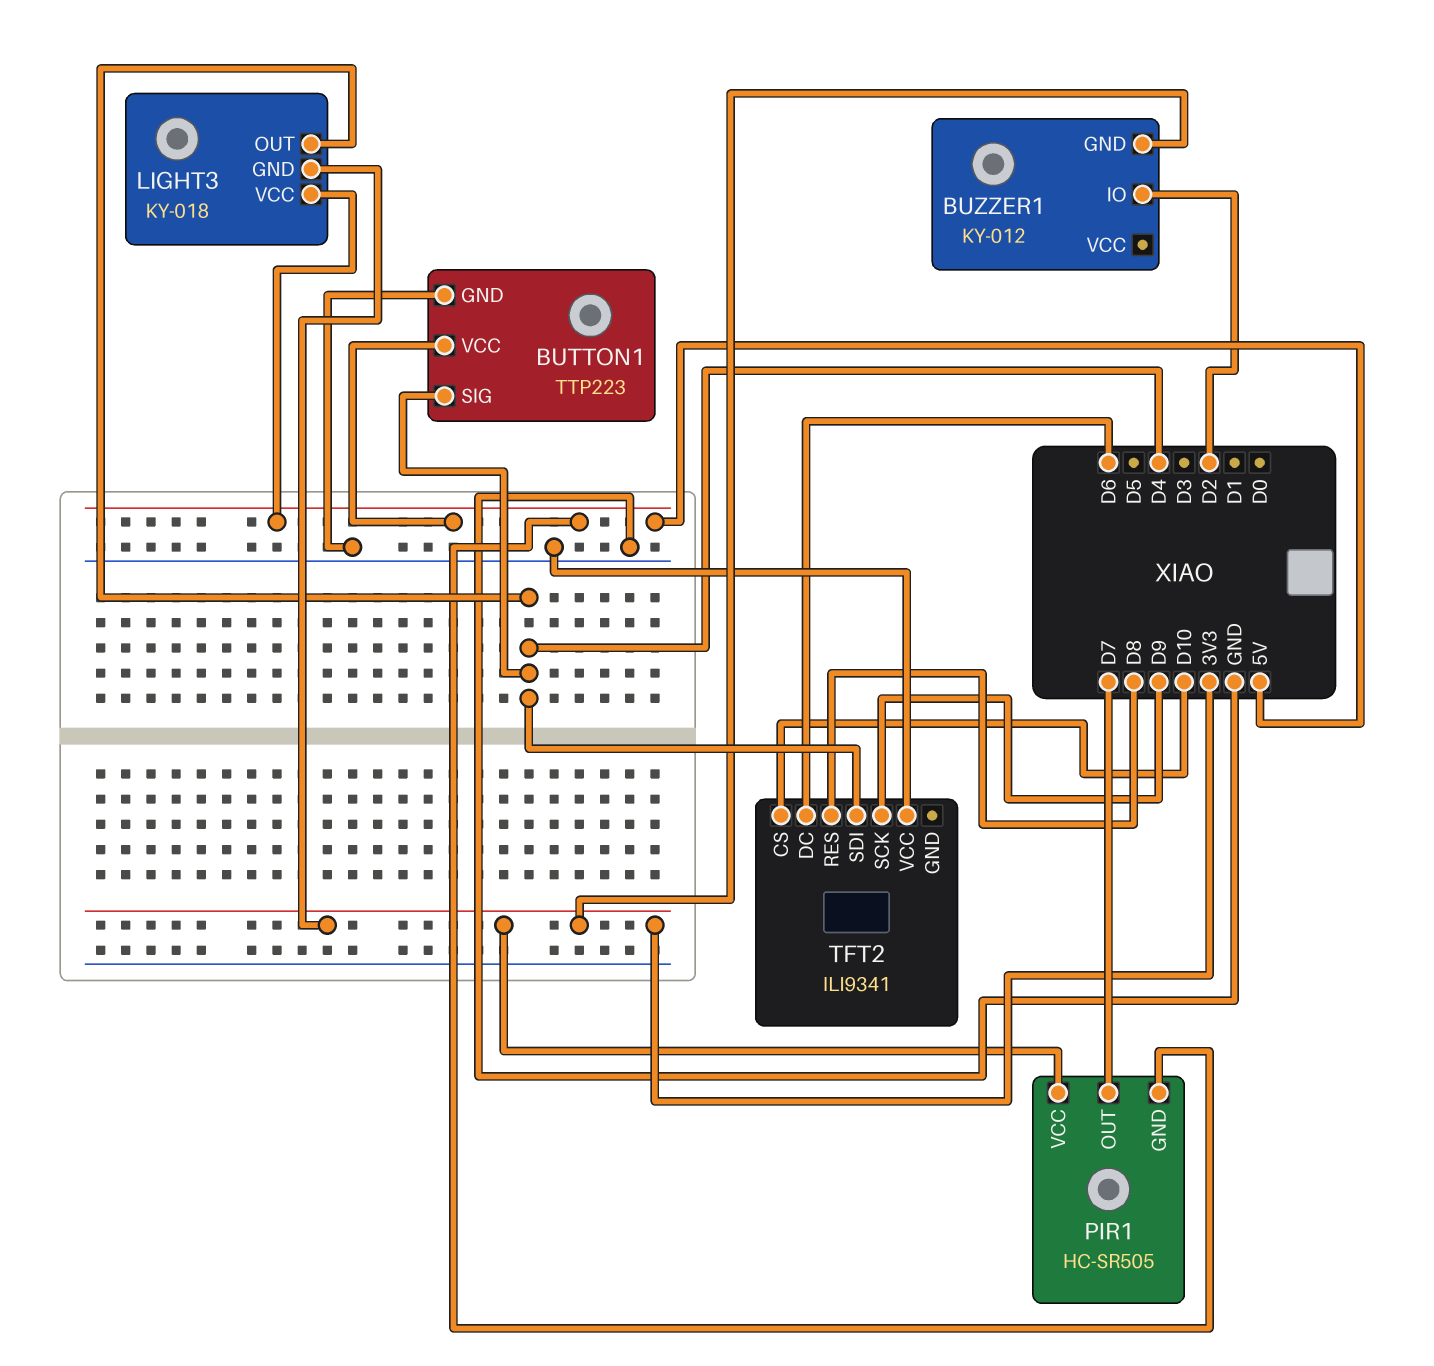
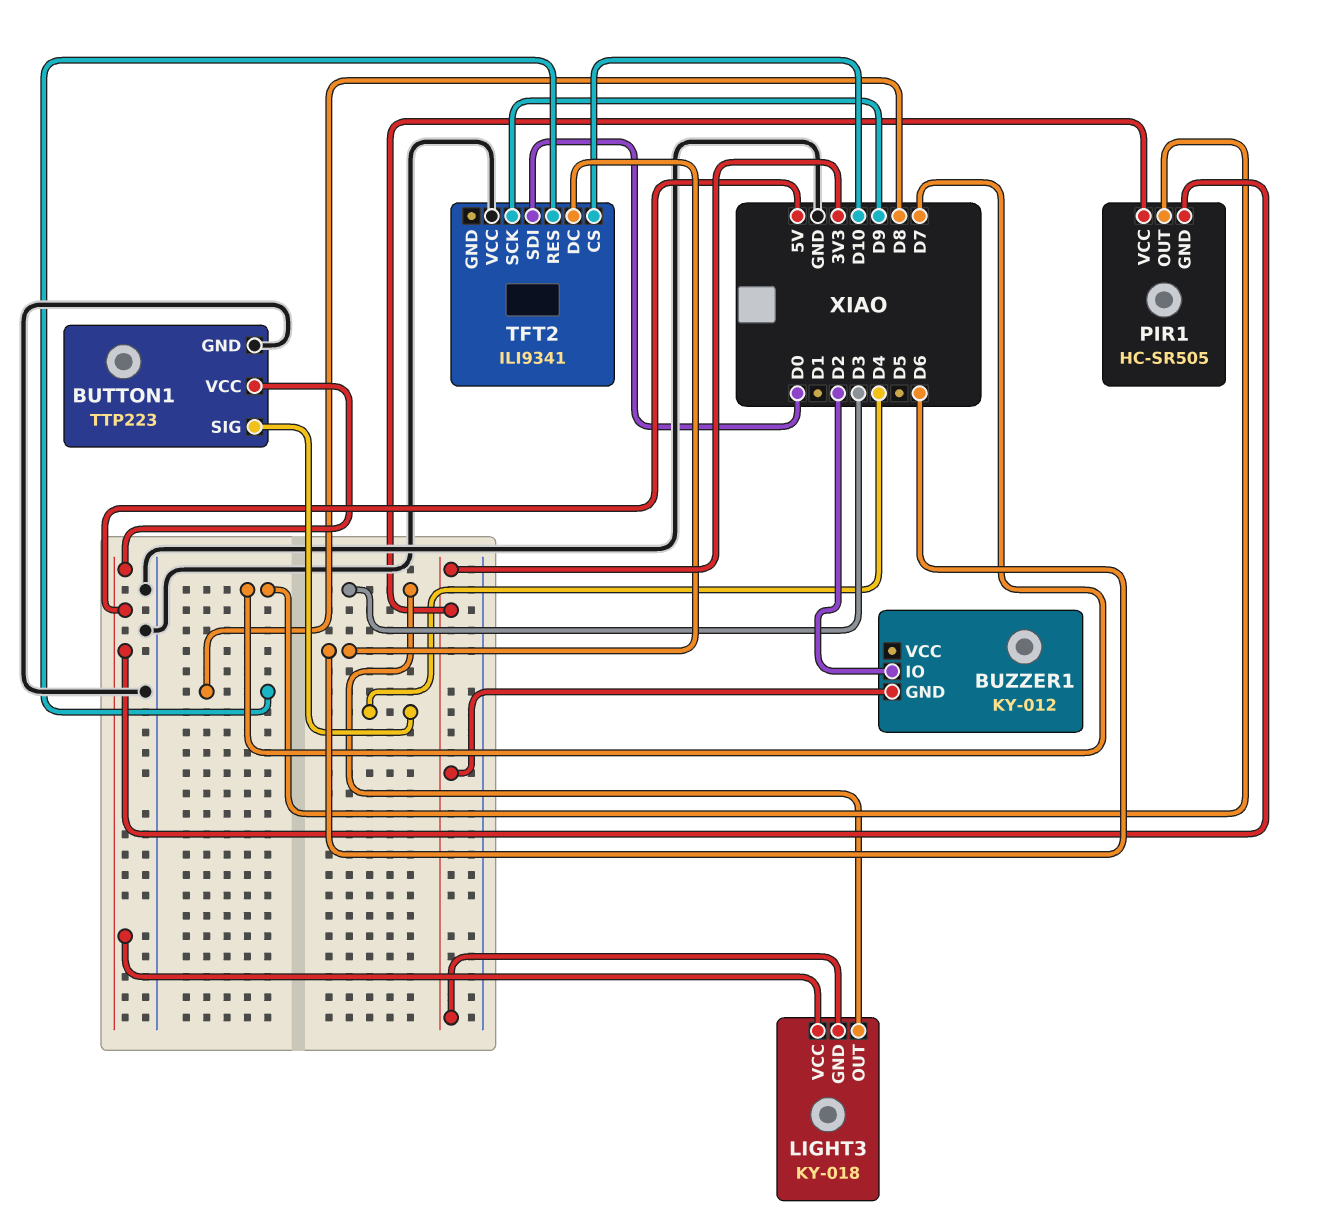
LIGHT3 pin OUT: D4 -> D3
TFT2 pin SDI: D4 -> D0

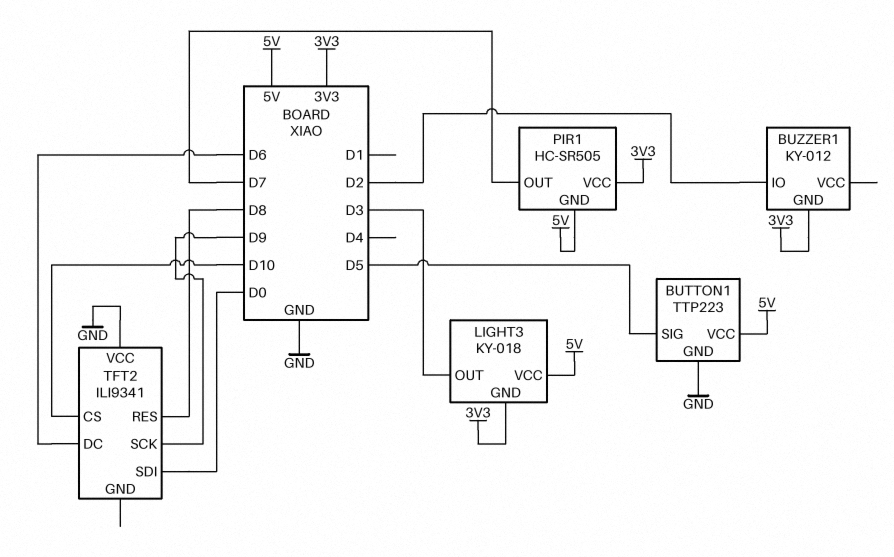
BUTTON1 pin SIG: D4 -> D5

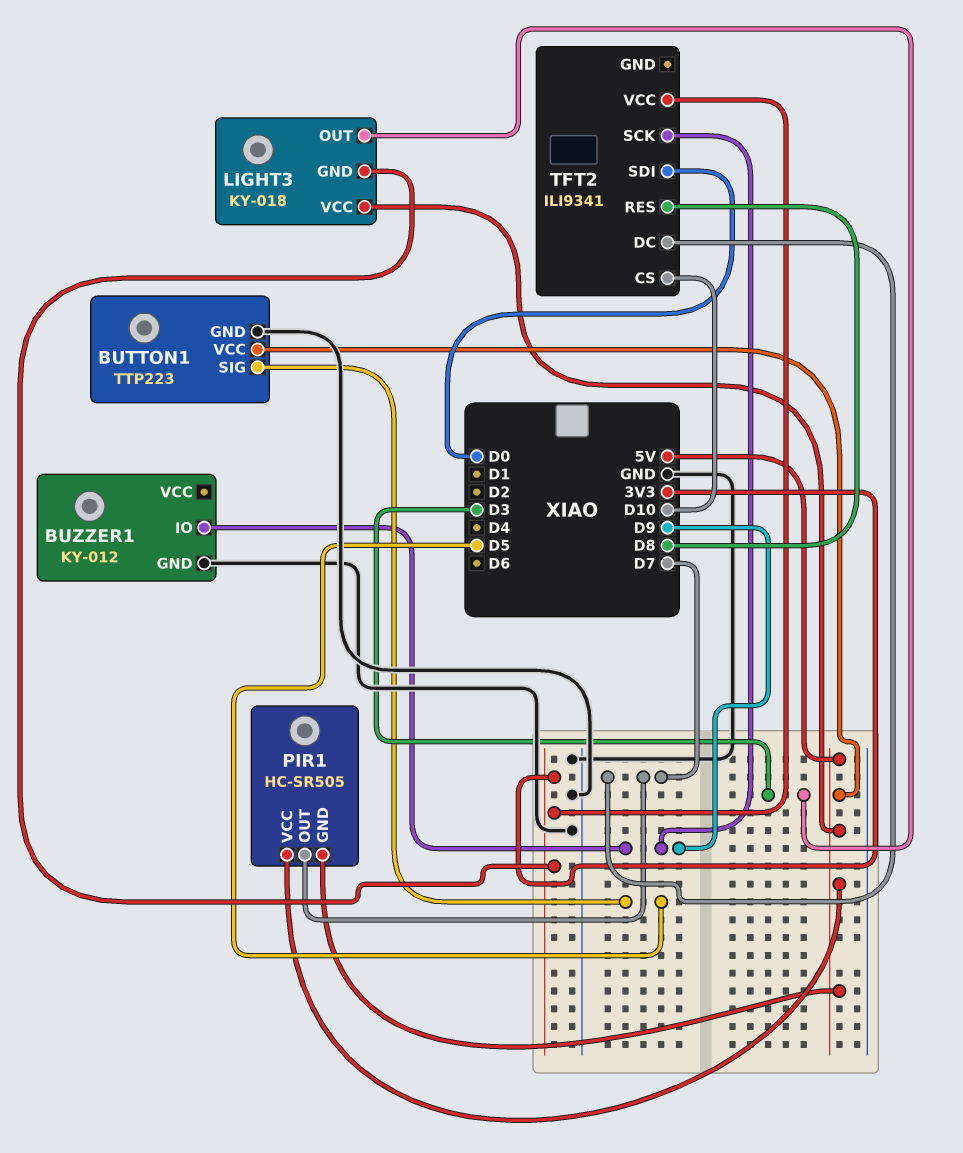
BUZZER1 pin GND: 3V3 -> GND
BUZZER1 pin IO: D2 -> D9
PIR1 pin VCC: 3V3 -> 5V
TFT2 pin DC: D6 -> D7
TFT2 pin VCC: GND -> 3V3

